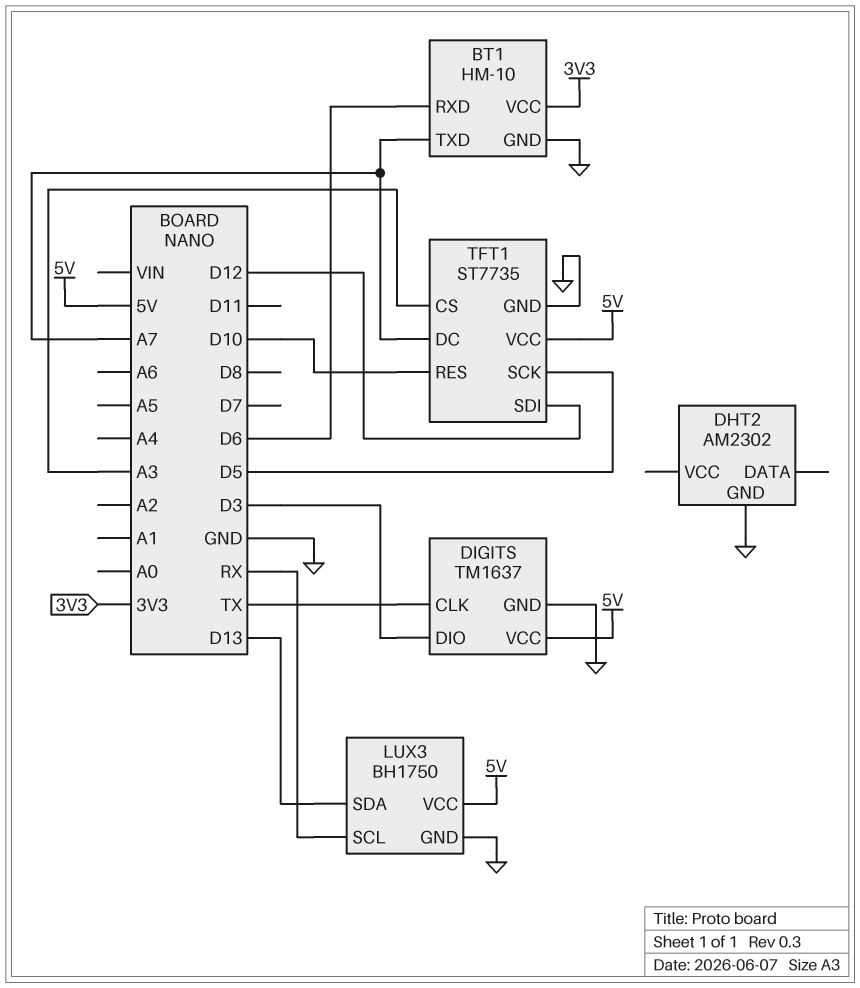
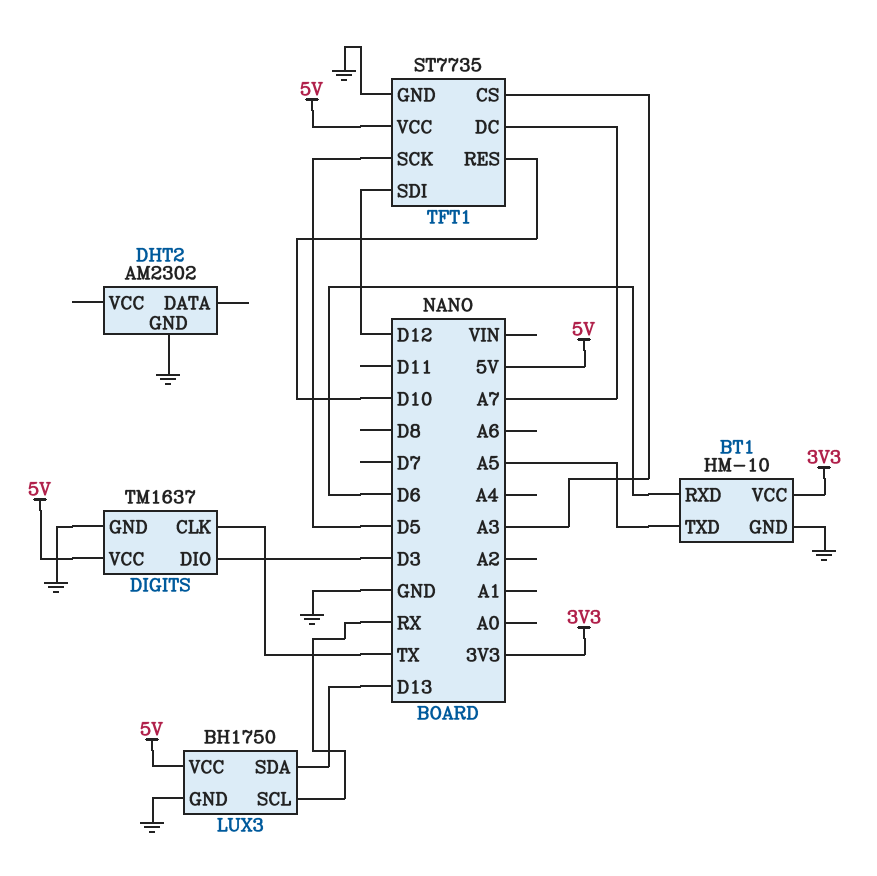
BT1 pin TXD: A7 -> A5

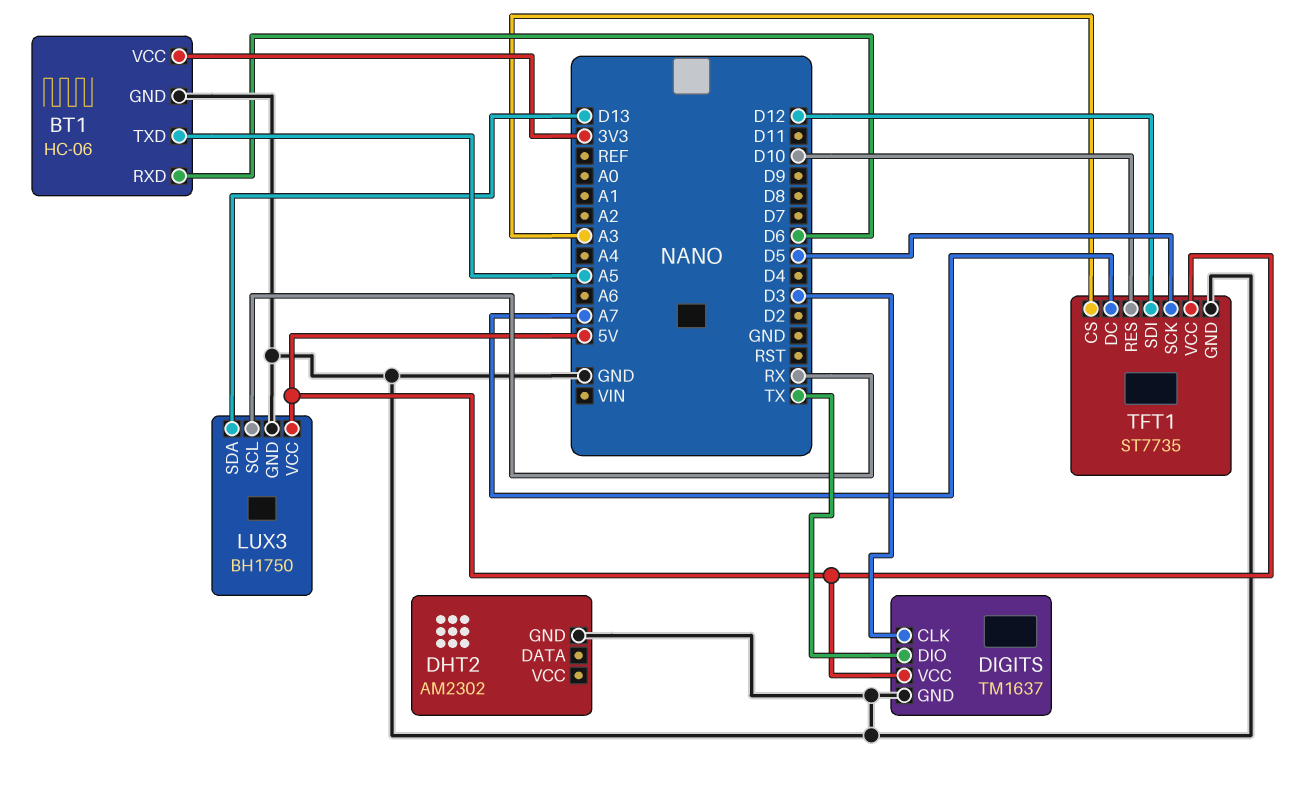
BT1: HM-10 -> HC-06
DIGITS pin CLK: TX -> D3
DIGITS pin DIO: D3 -> TX

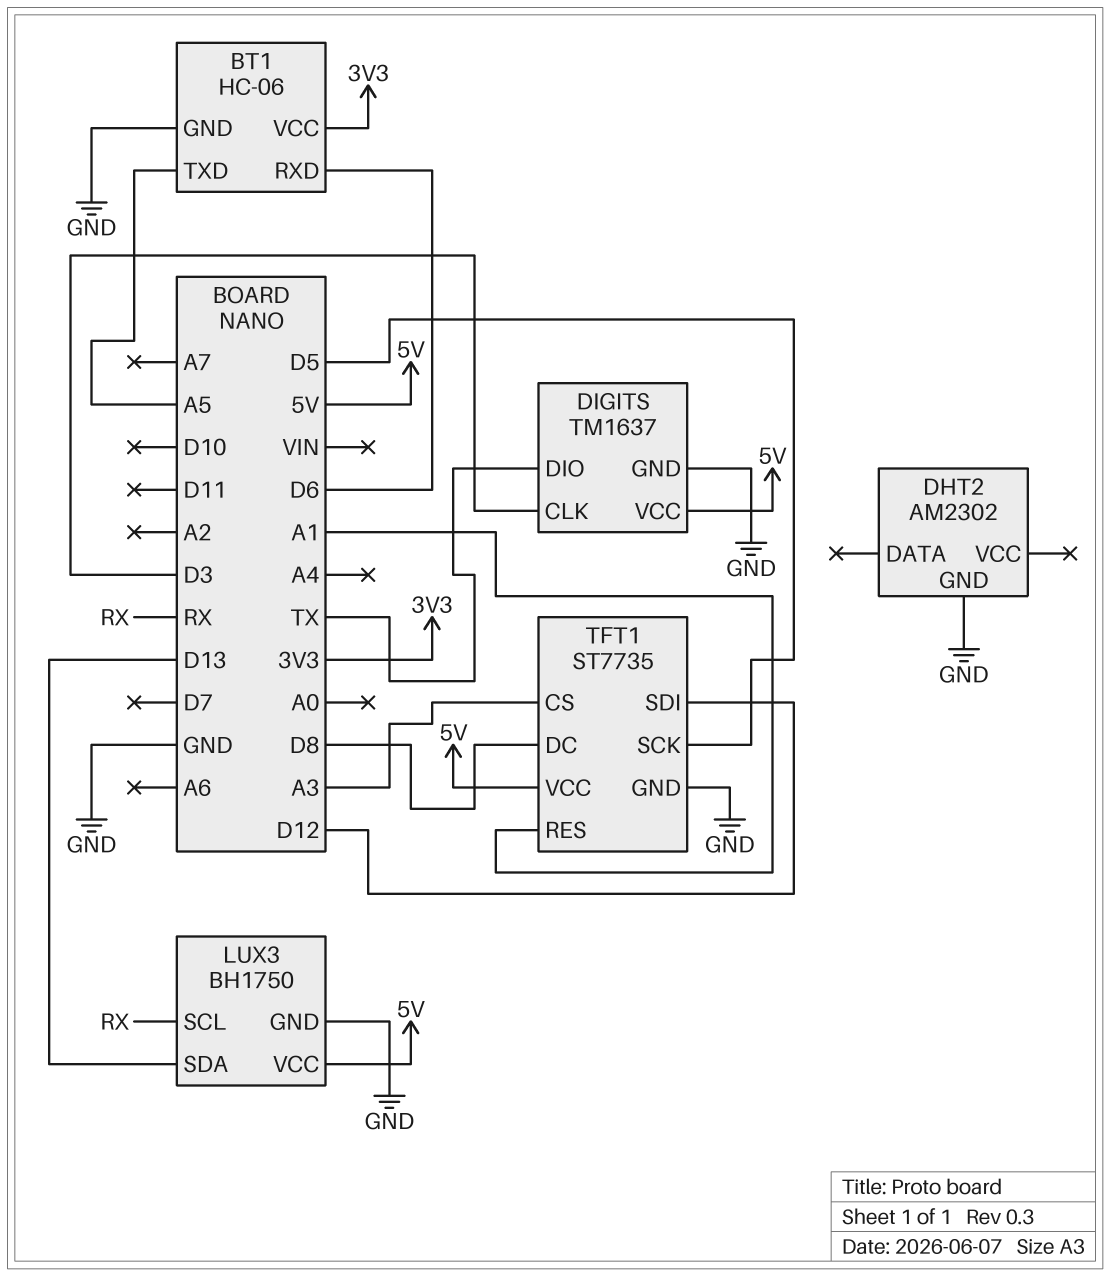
TFT1 pin DC: A7 -> D8
TFT1 pin RES: D10 -> A1

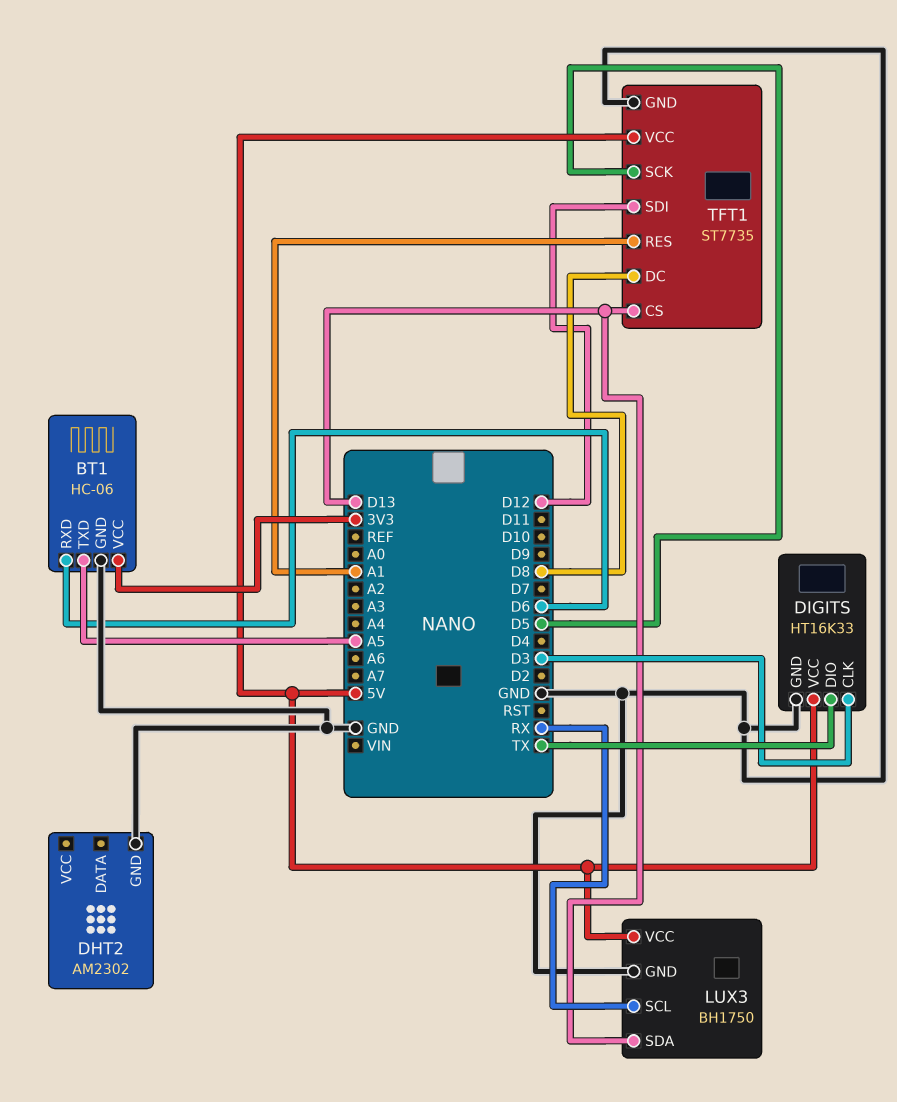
DIGITS: TM1637 -> HT16K33
TFT1 pin CS: A3 -> D13

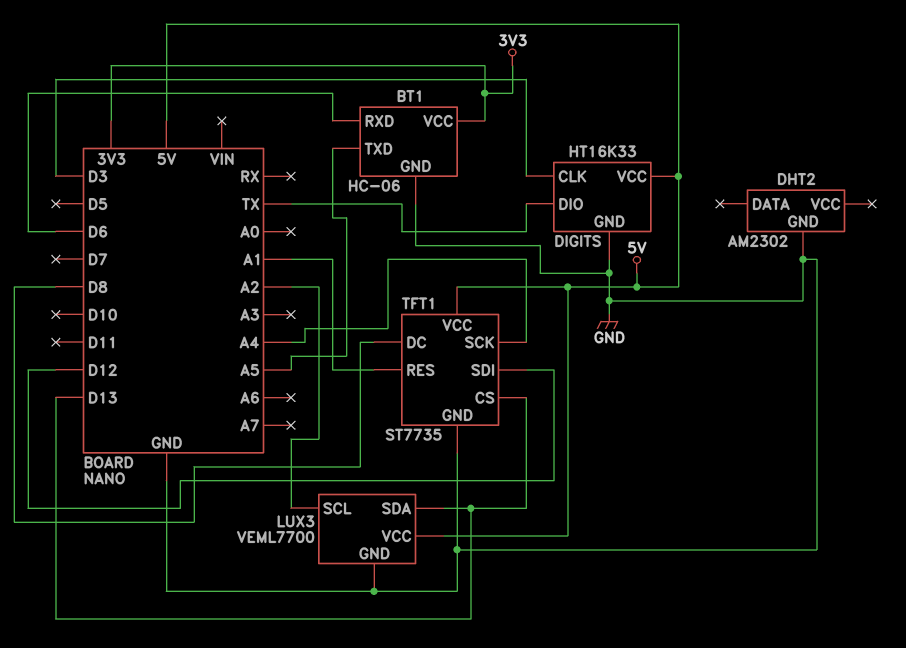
LUX3: BH1750 -> VEML7700
LUX3 pin SCL: RX -> A2
TFT1 pin SCK: D5 -> A4

